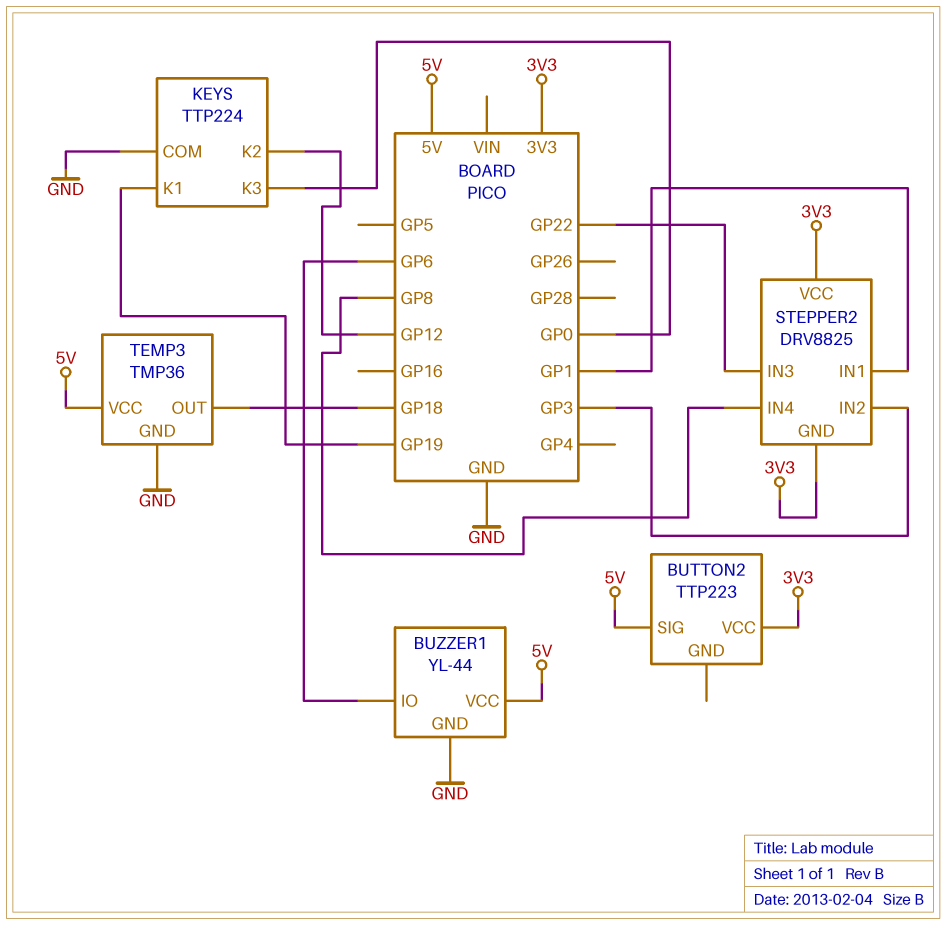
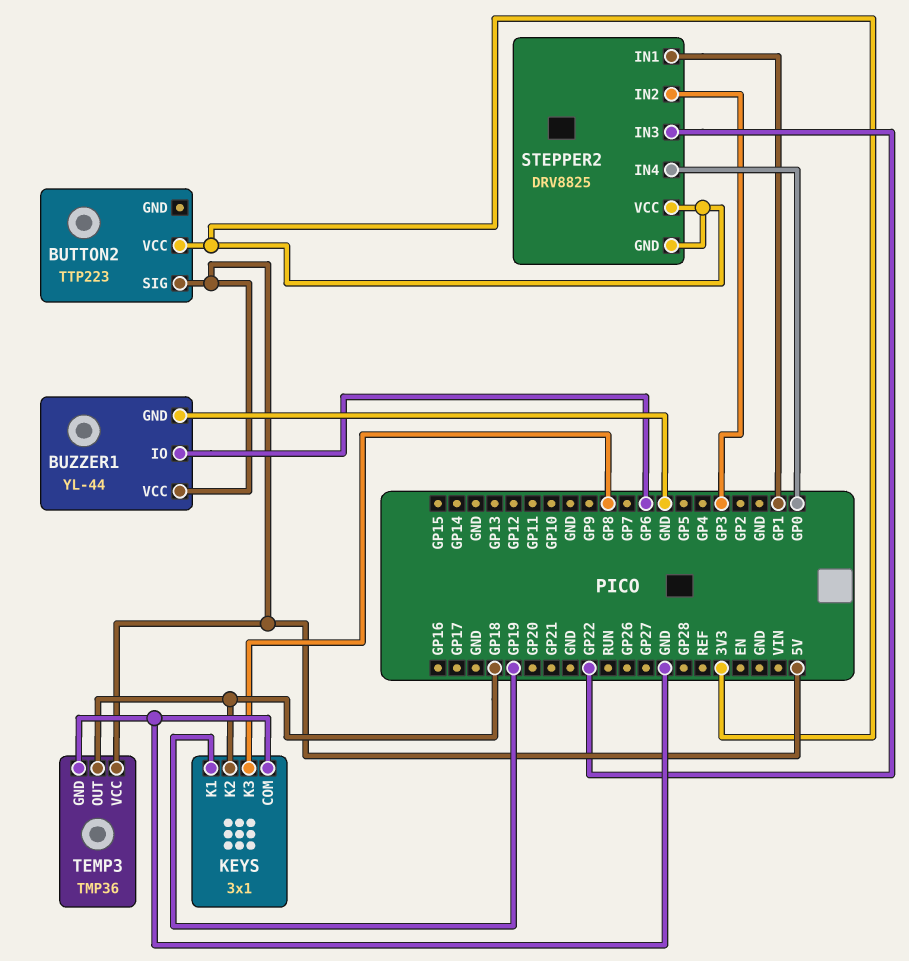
KEYS: TTP224 -> 3x1
KEYS pin K2: GP12 -> GP18
KEYS pin K3: GP0 -> GP8
STEPPER2 pin IN4: GP8 -> GP0

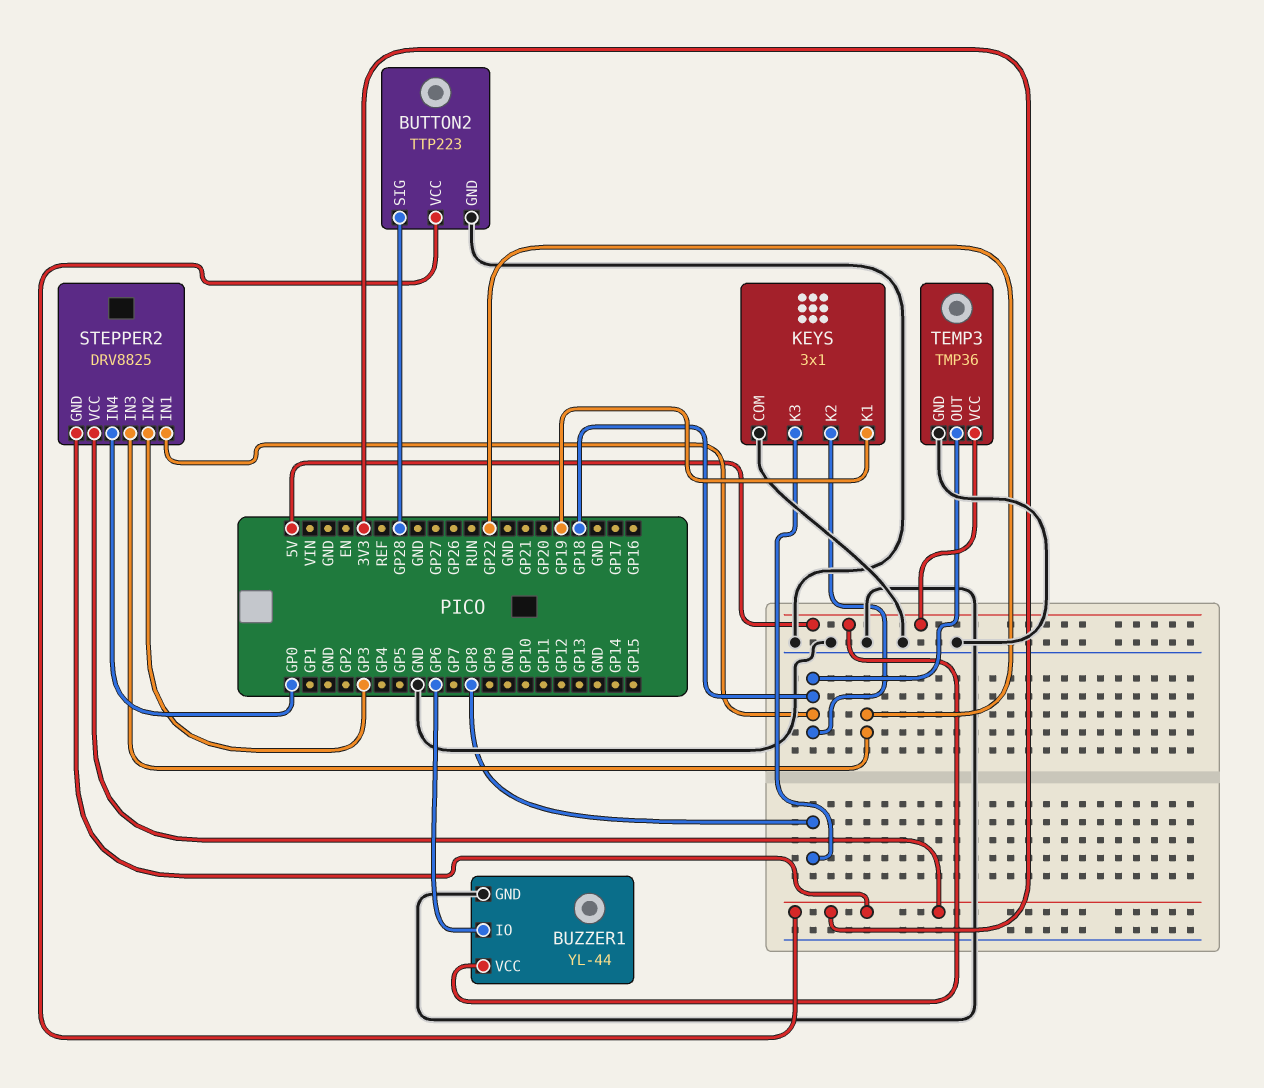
BUTTON2 pin GND: none -> GND
BUTTON2 pin SIG: 5V -> GP28
STEPPER2 pin IN1: GP1 -> GP18

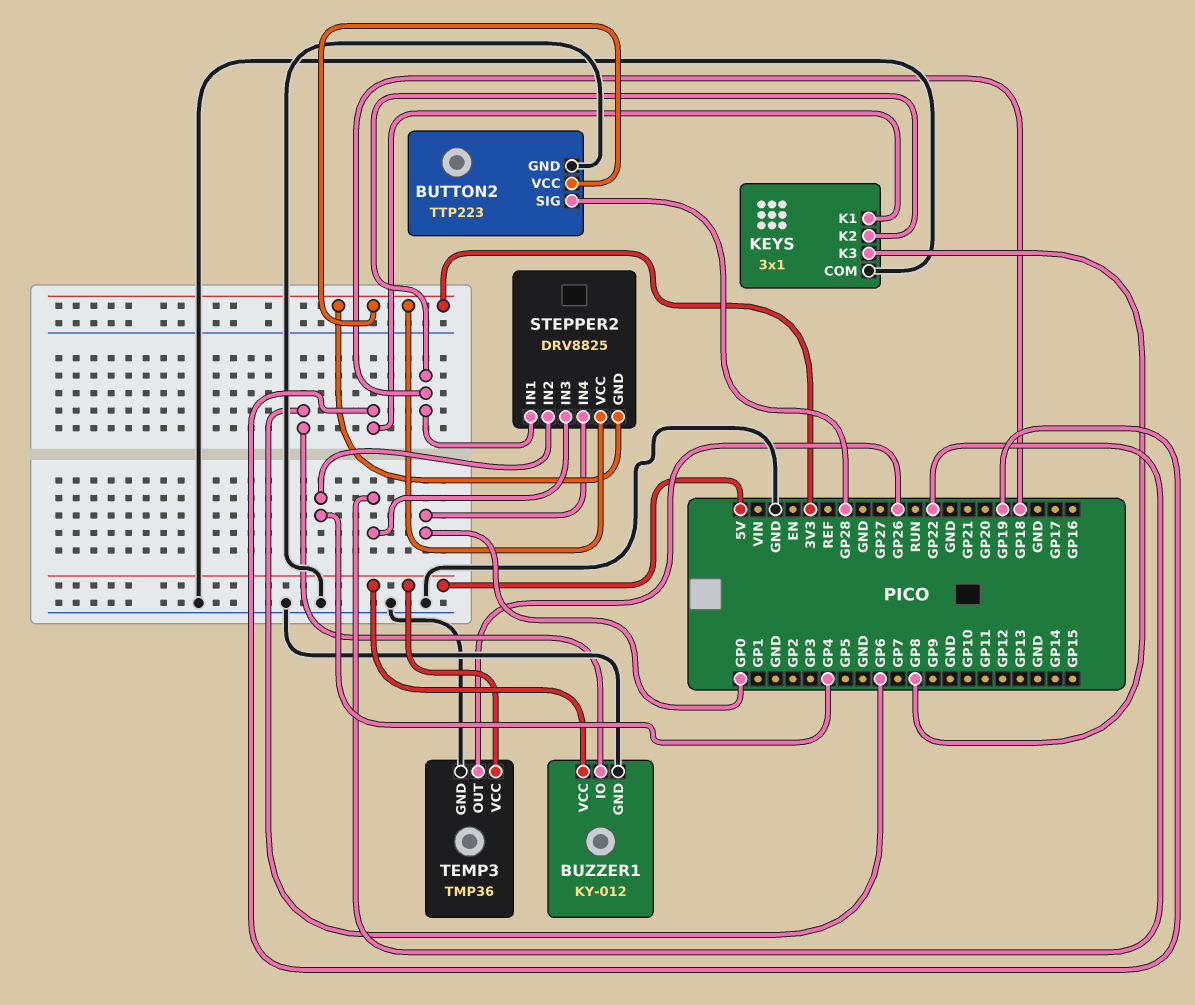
BUZZER1: YL-44 -> KY-012
STEPPER2 pin IN2: GP3 -> GP4
TEMP3 pin OUT: GP18 -> GP26

